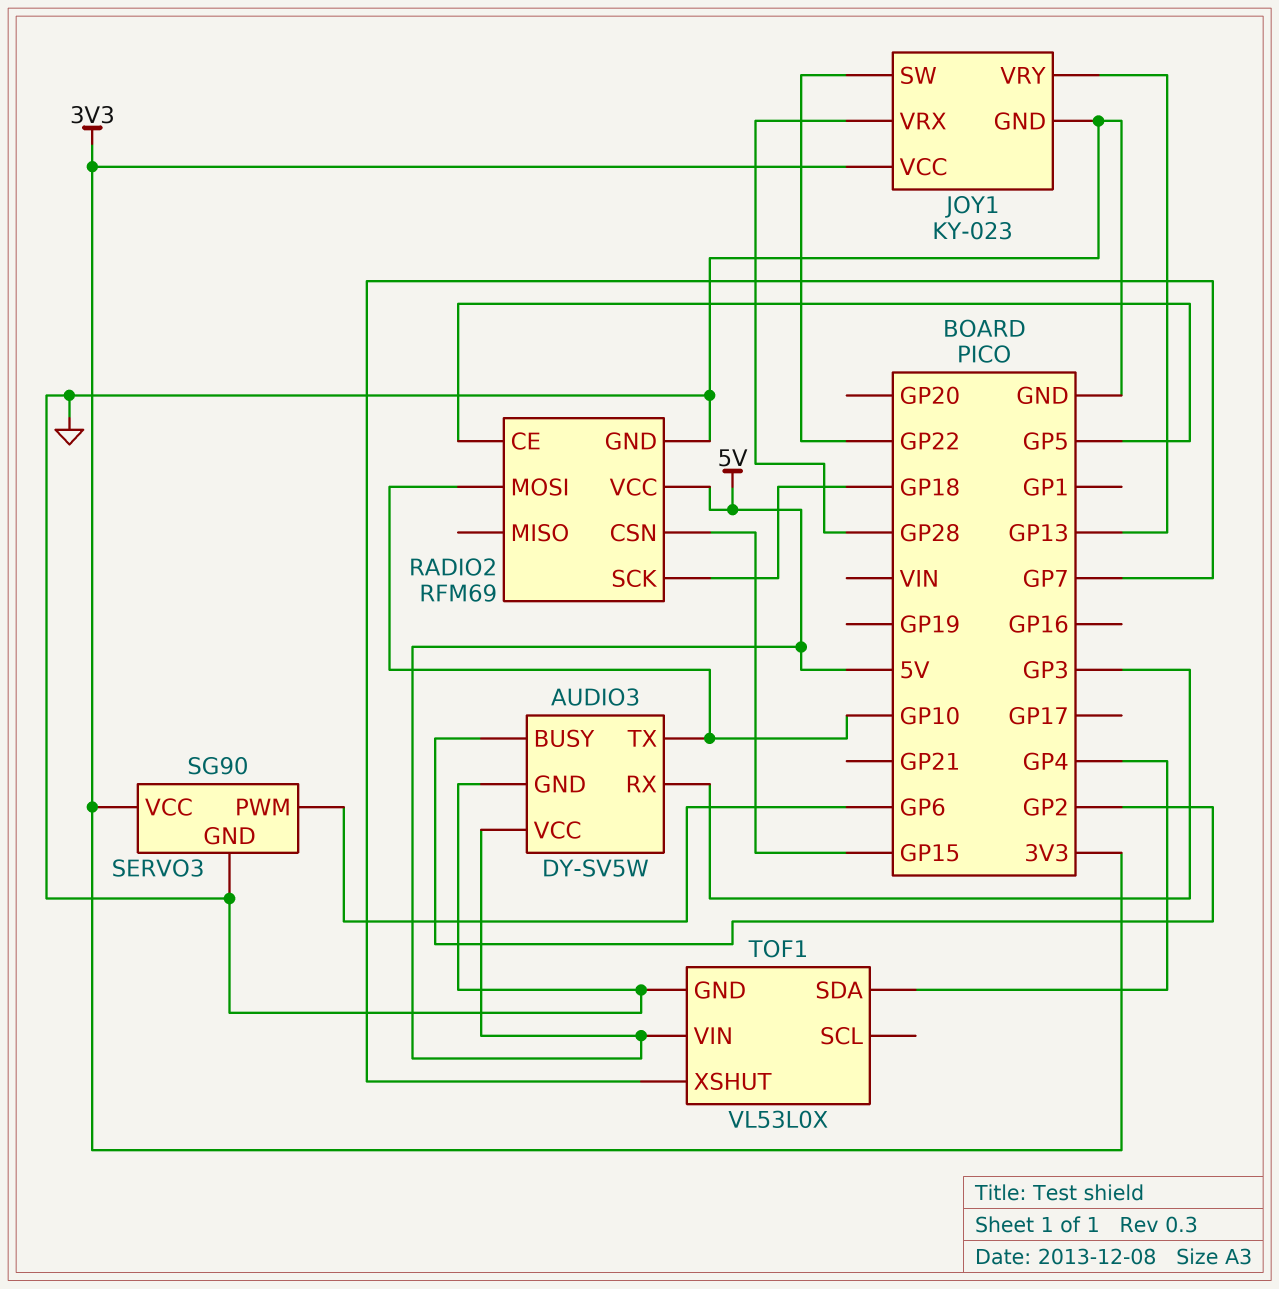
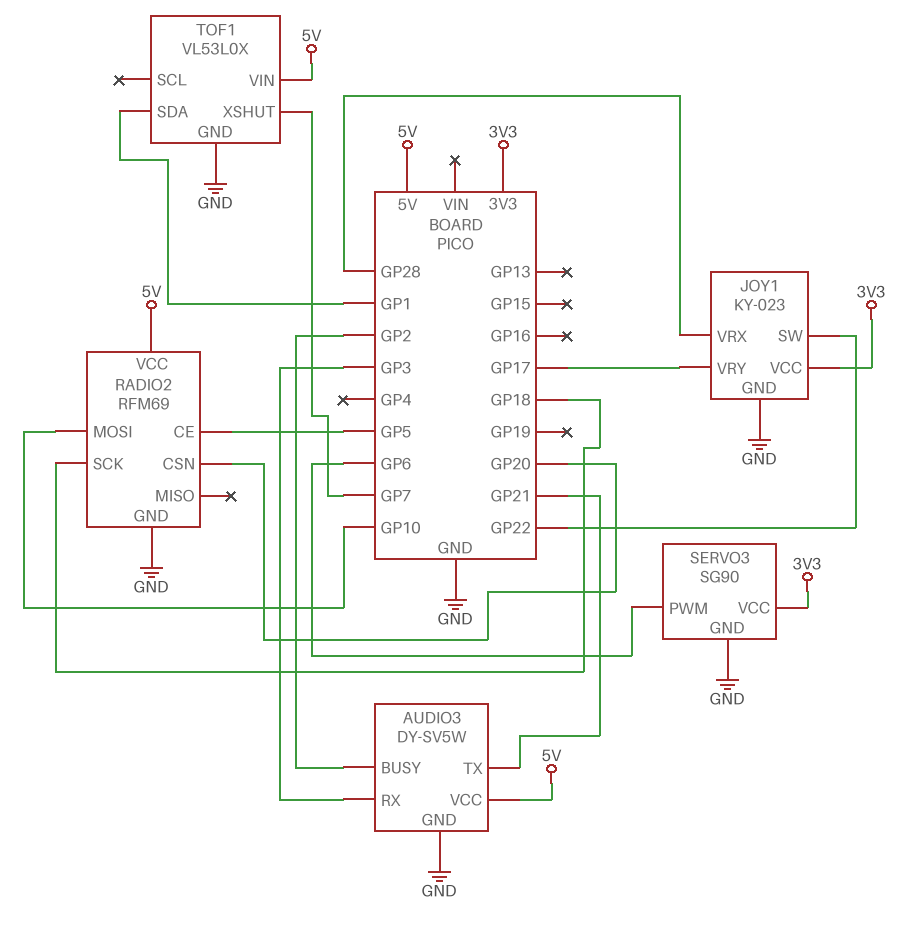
AUDIO3 pin TX: GP10 -> GP21
JOY1 pin VRY: GP13 -> GP17
RADIO2 pin CSN: GP15 -> GP20
TOF1 pin SDA: GP4 -> GP1

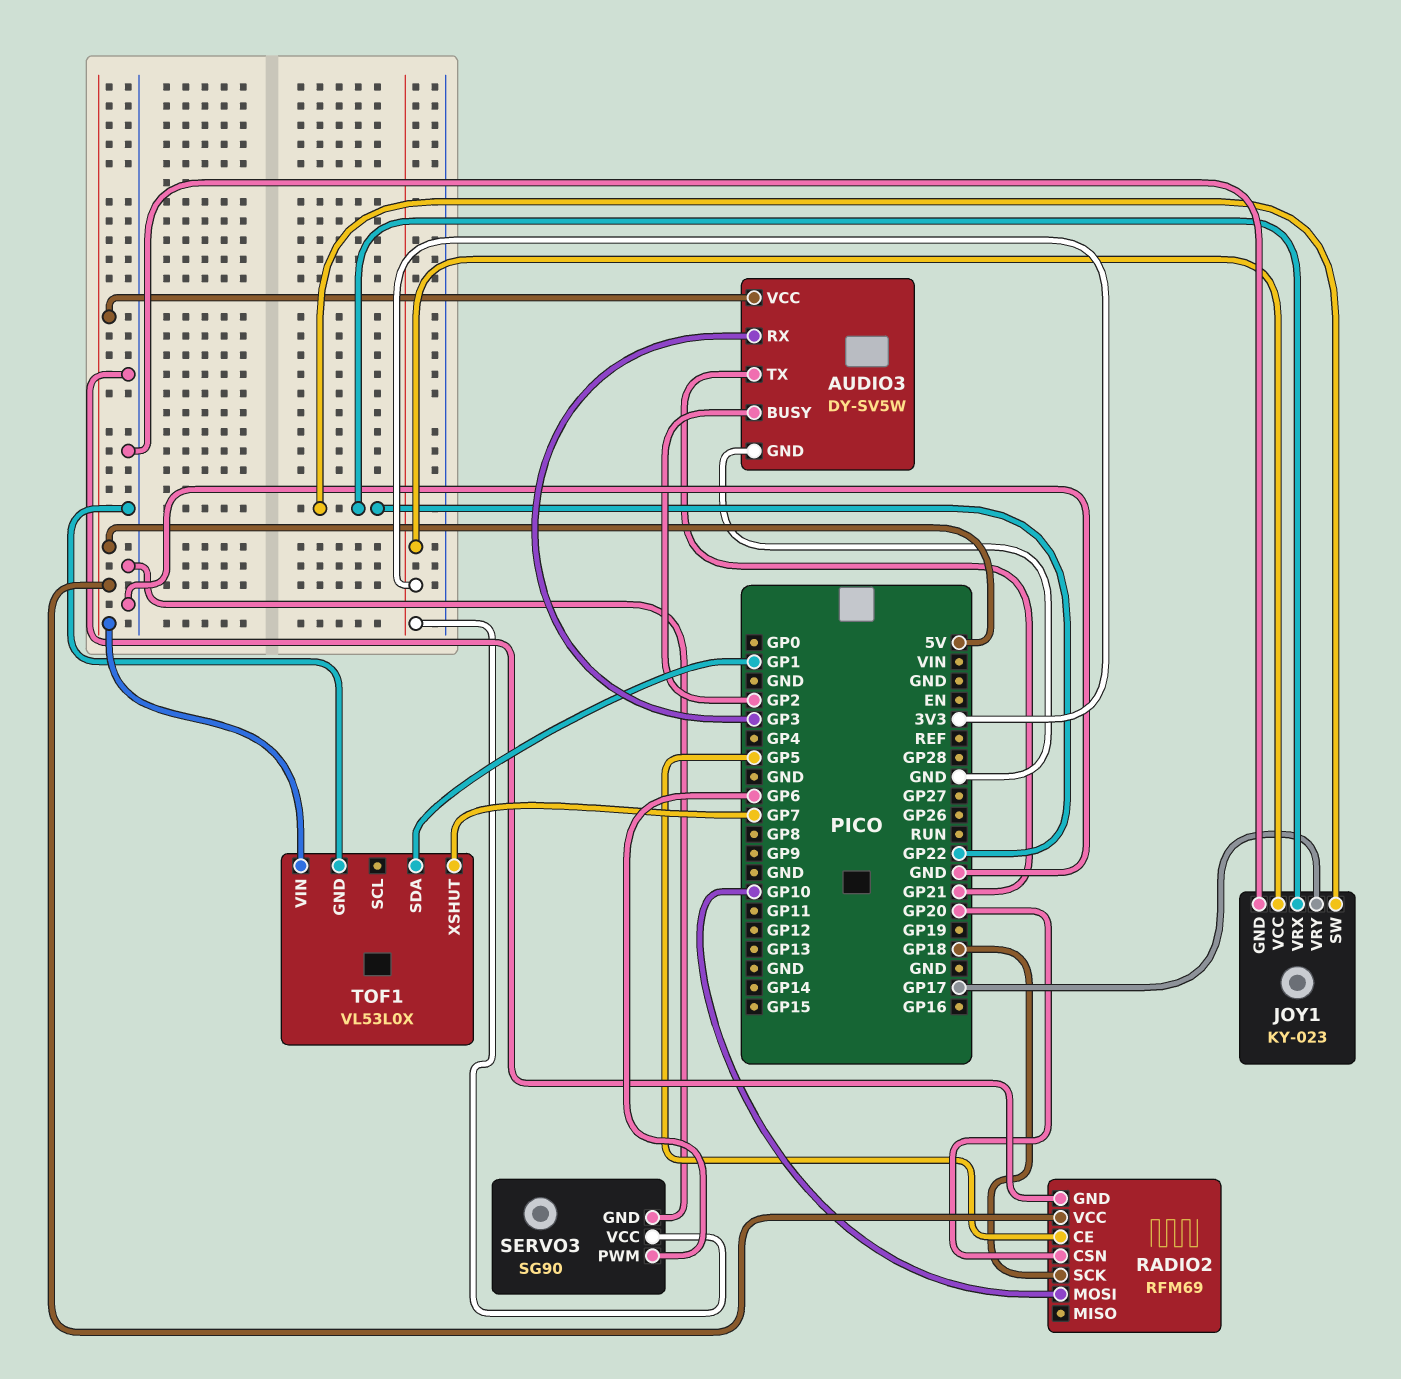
JOY1 pin VRX: GP28 -> GP22

